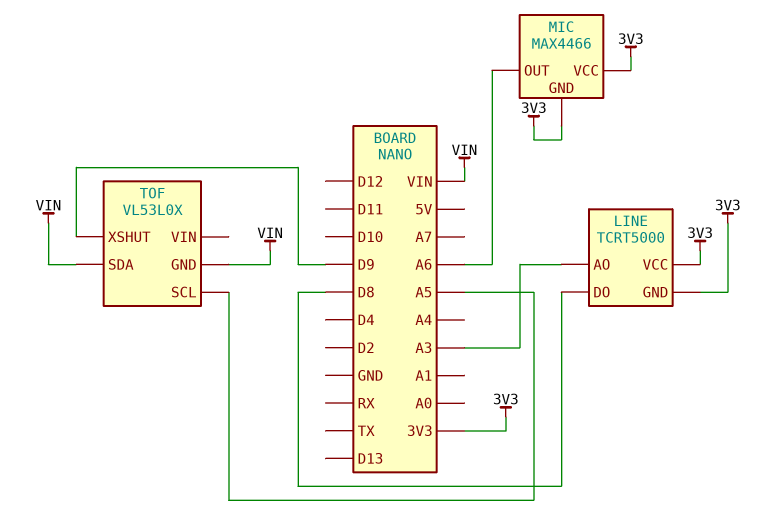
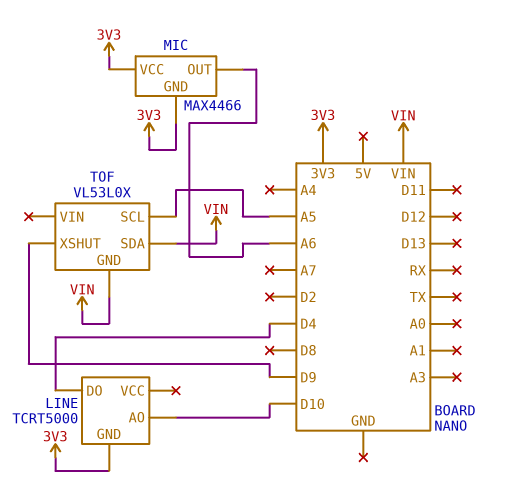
LINE pin AO: A3 -> D10
LINE pin DO: D8 -> D4
LINE pin VCC: 3V3 -> none

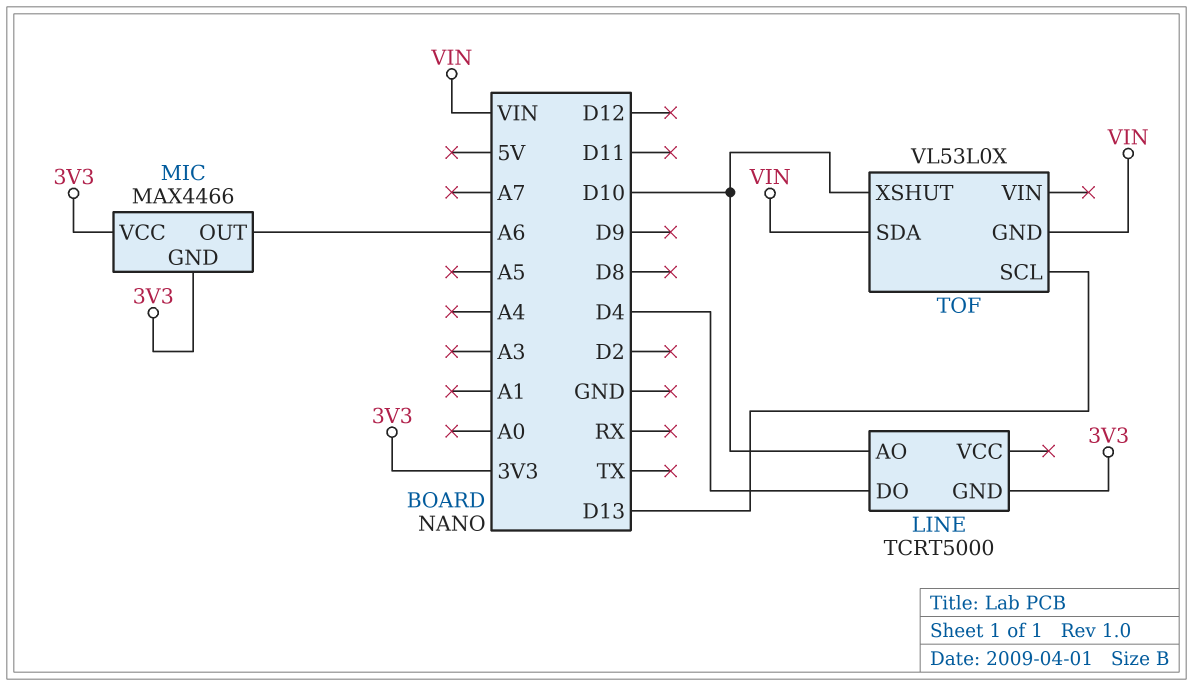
TOF pin SCL: A5 -> D13
TOF pin XSHUT: D9 -> D10

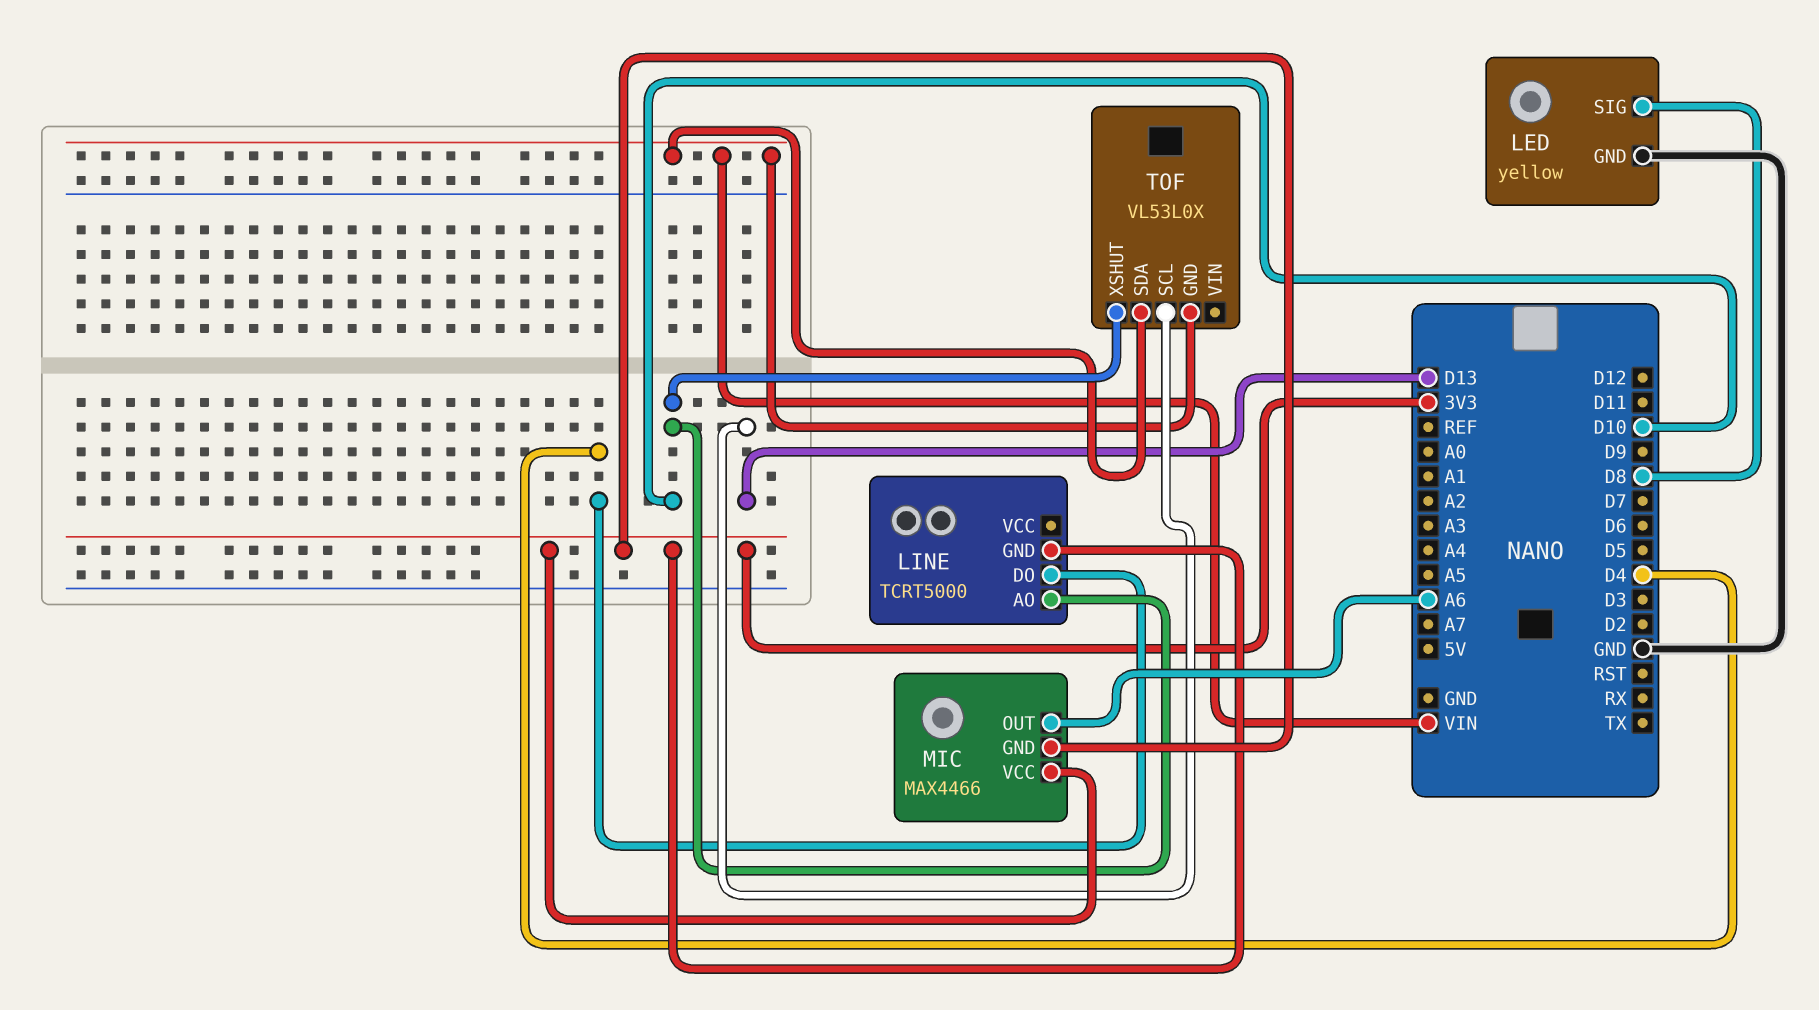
LED: none -> yellow
LED pin GND: none -> GND
LED pin SIG: none -> D8

